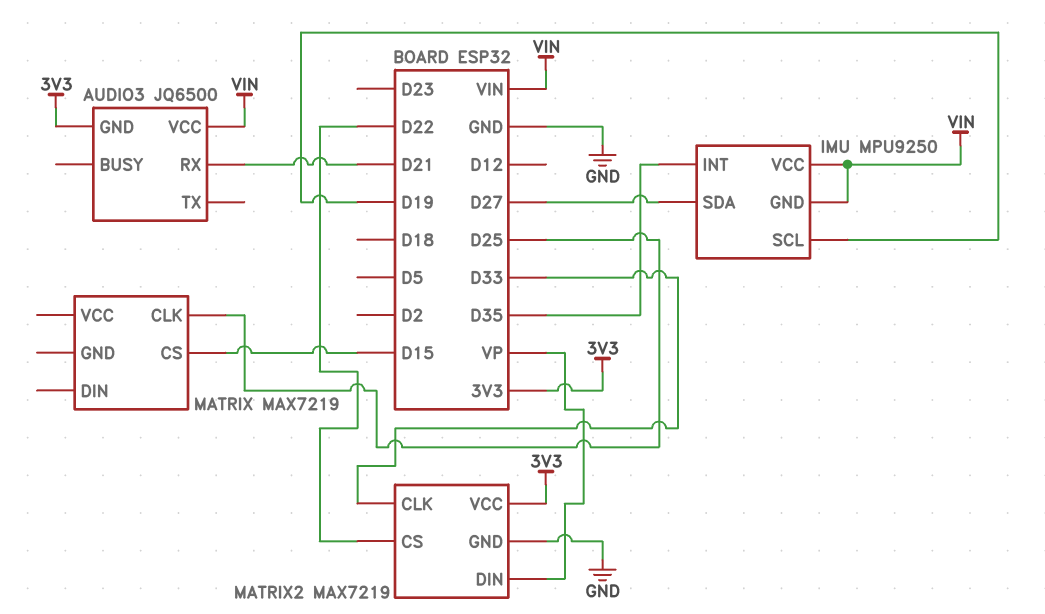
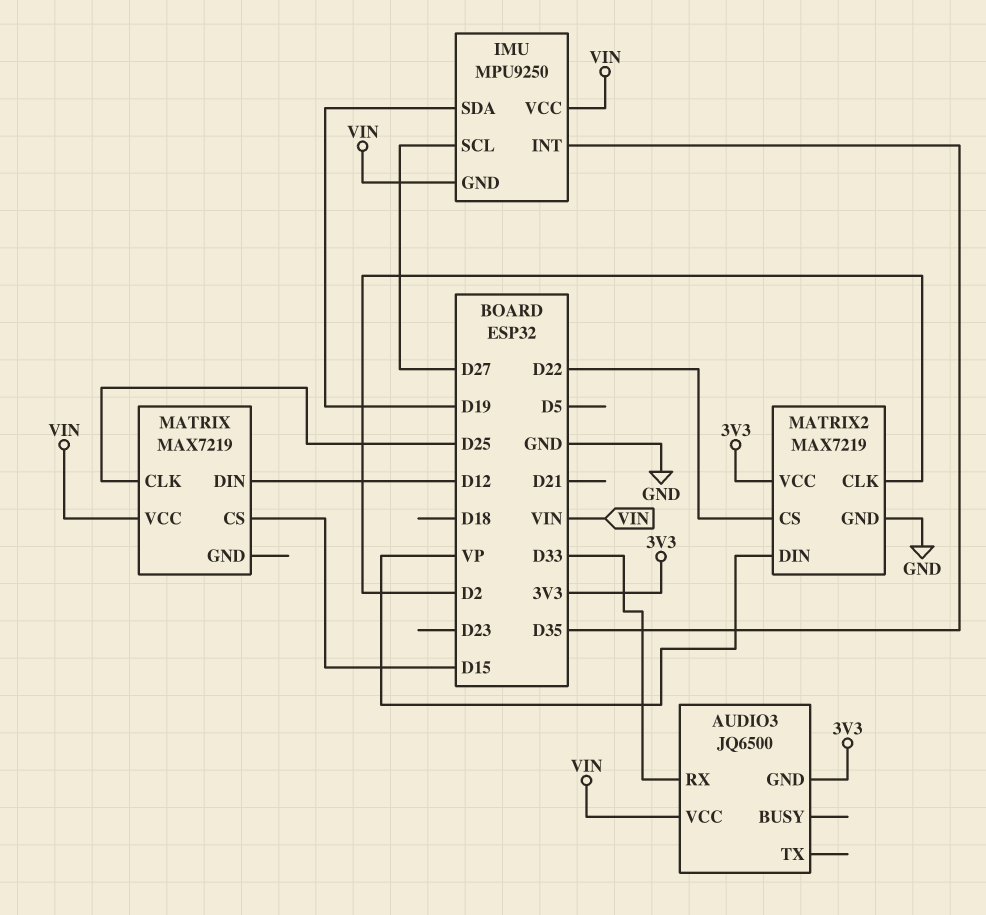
AUDIO3 pin RX: D21 -> D33
IMU pin SCL: D19 -> D27
IMU pin SDA: D27 -> D19
MATRIX pin DIN: none -> D12
MATRIX pin VCC: none -> VIN
MATRIX2 pin CLK: D33 -> D2

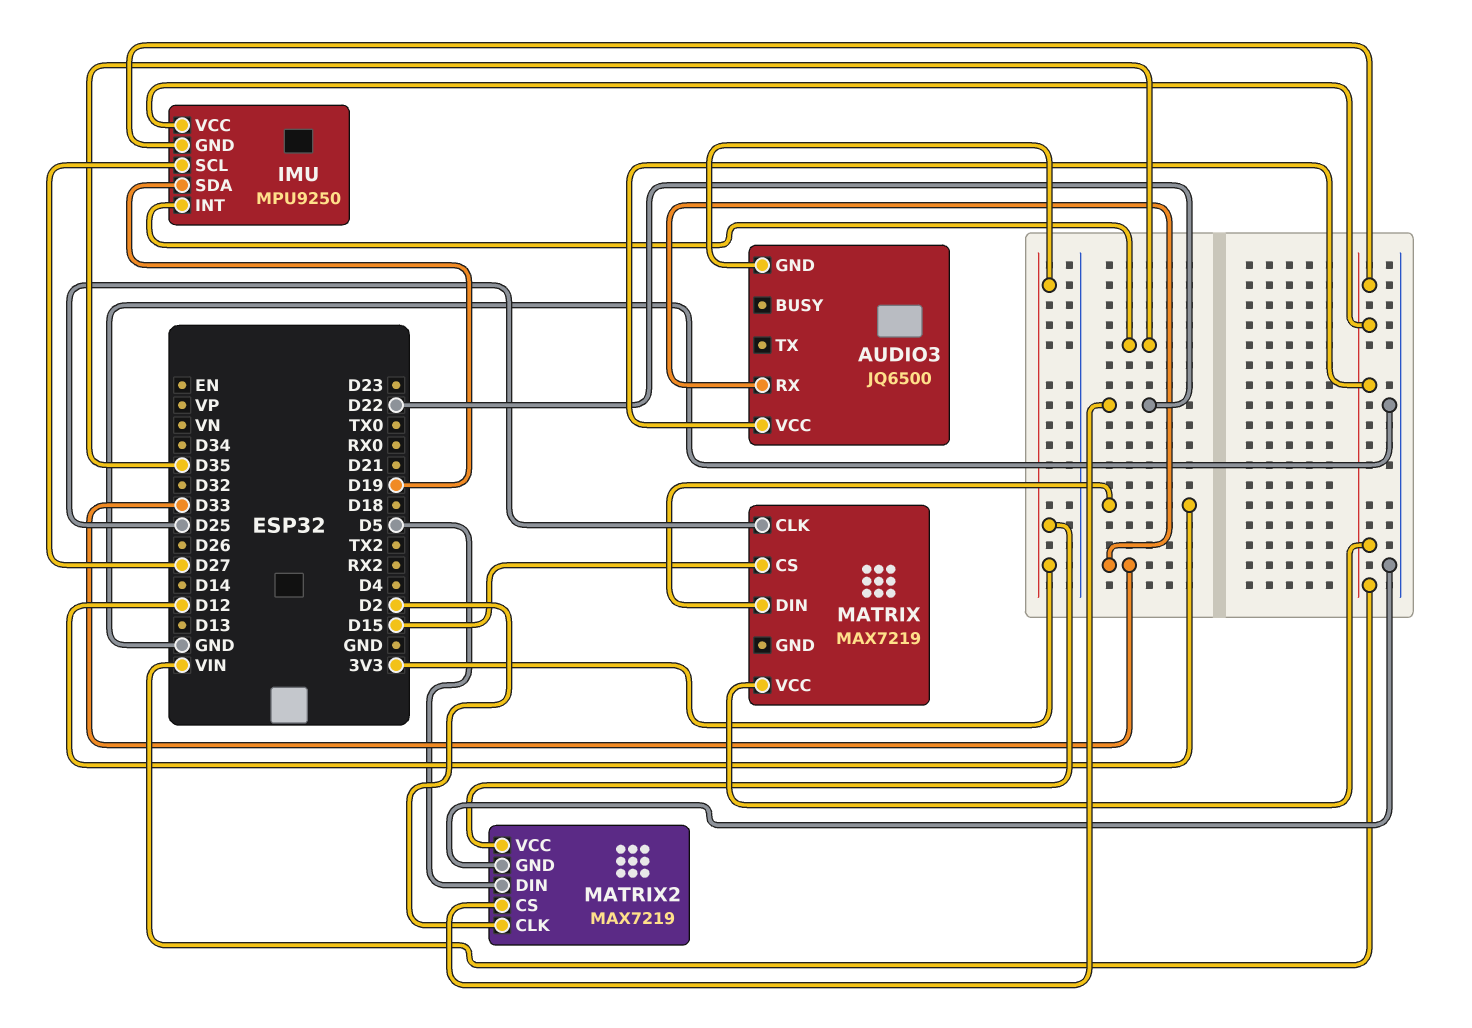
MATRIX2 pin DIN: VP -> D5

